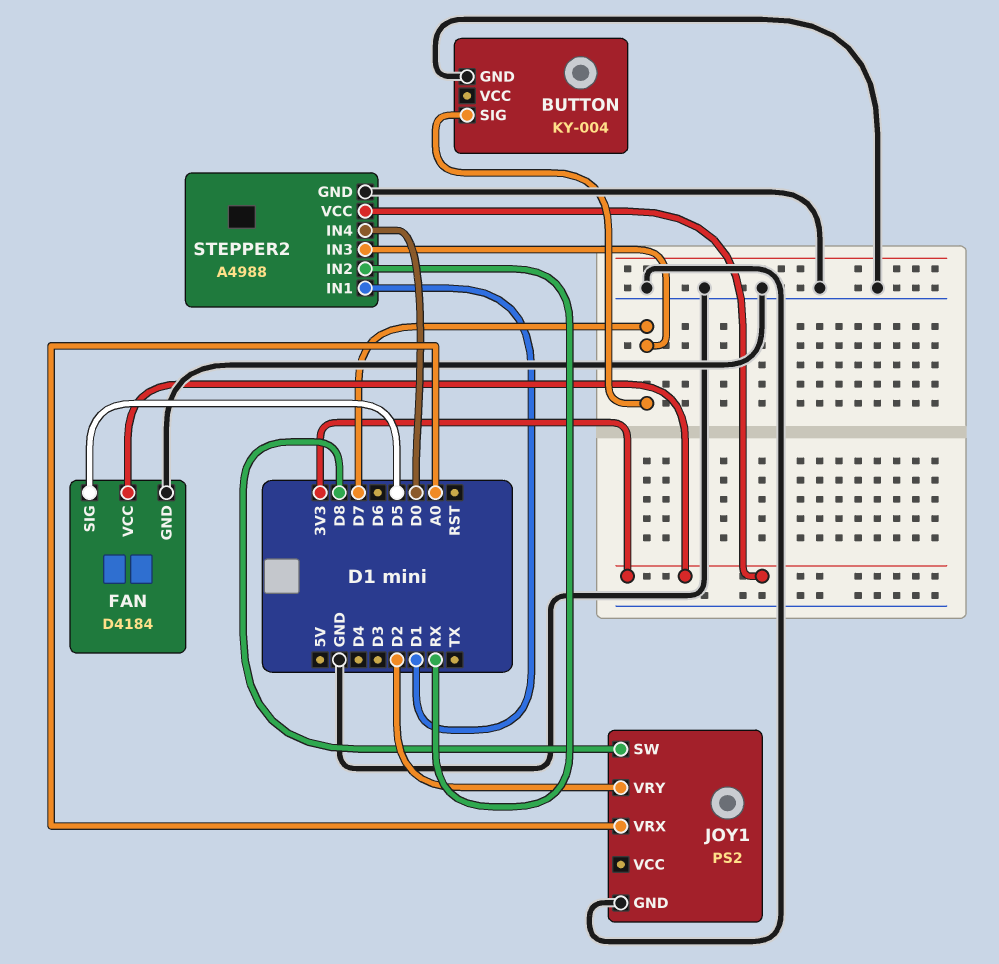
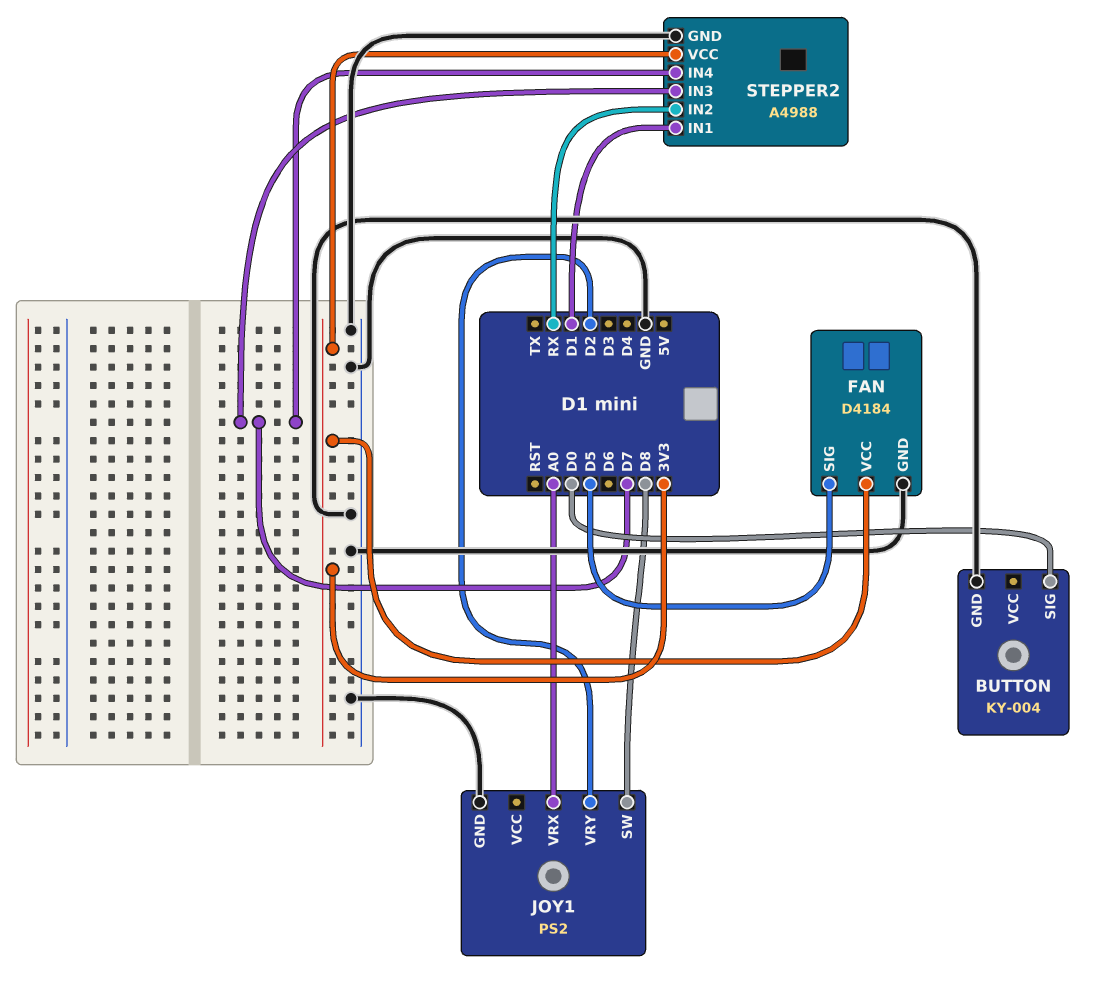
BUTTON pin SIG: D7 -> D0
STEPPER2 pin IN4: D0 -> D7

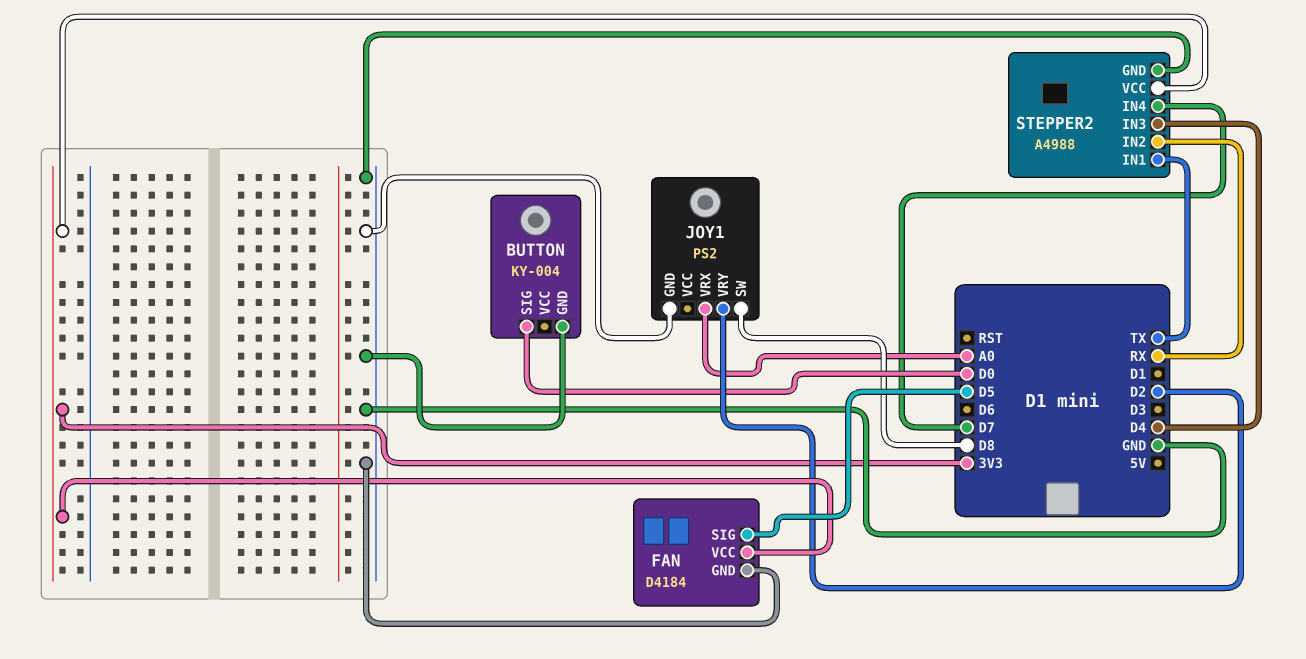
STEPPER2 pin IN1: D1 -> TX
STEPPER2 pin IN3: D7 -> D4

